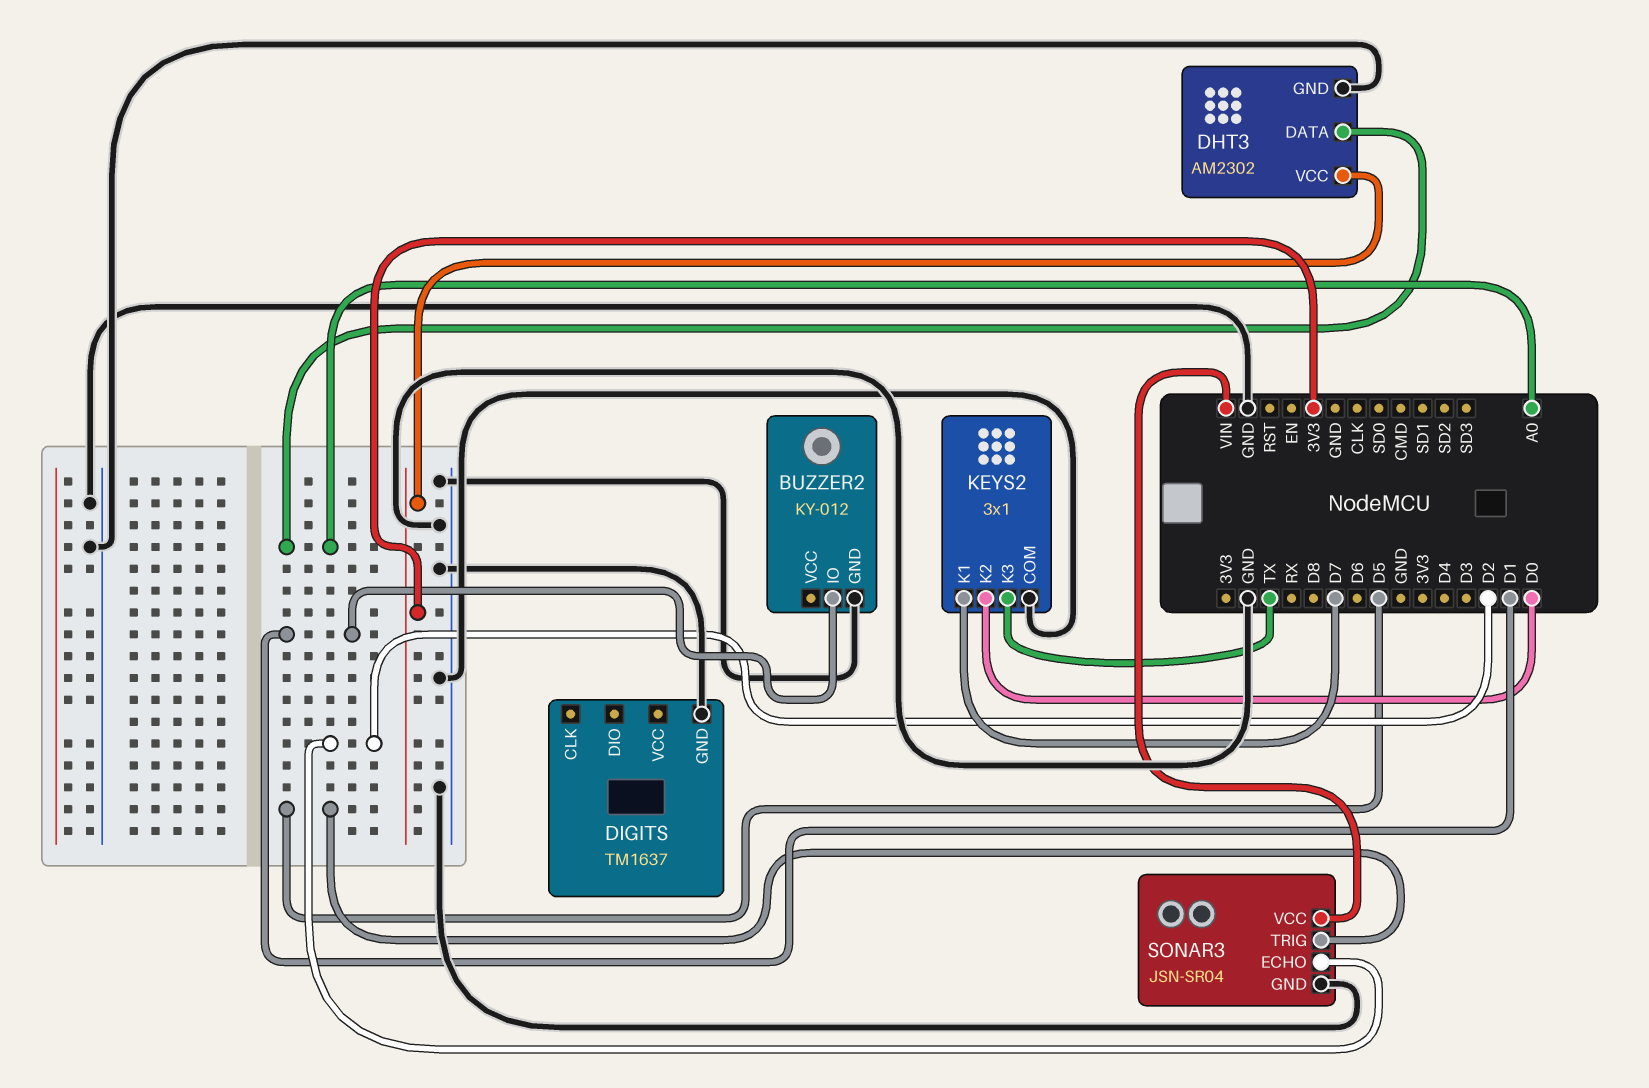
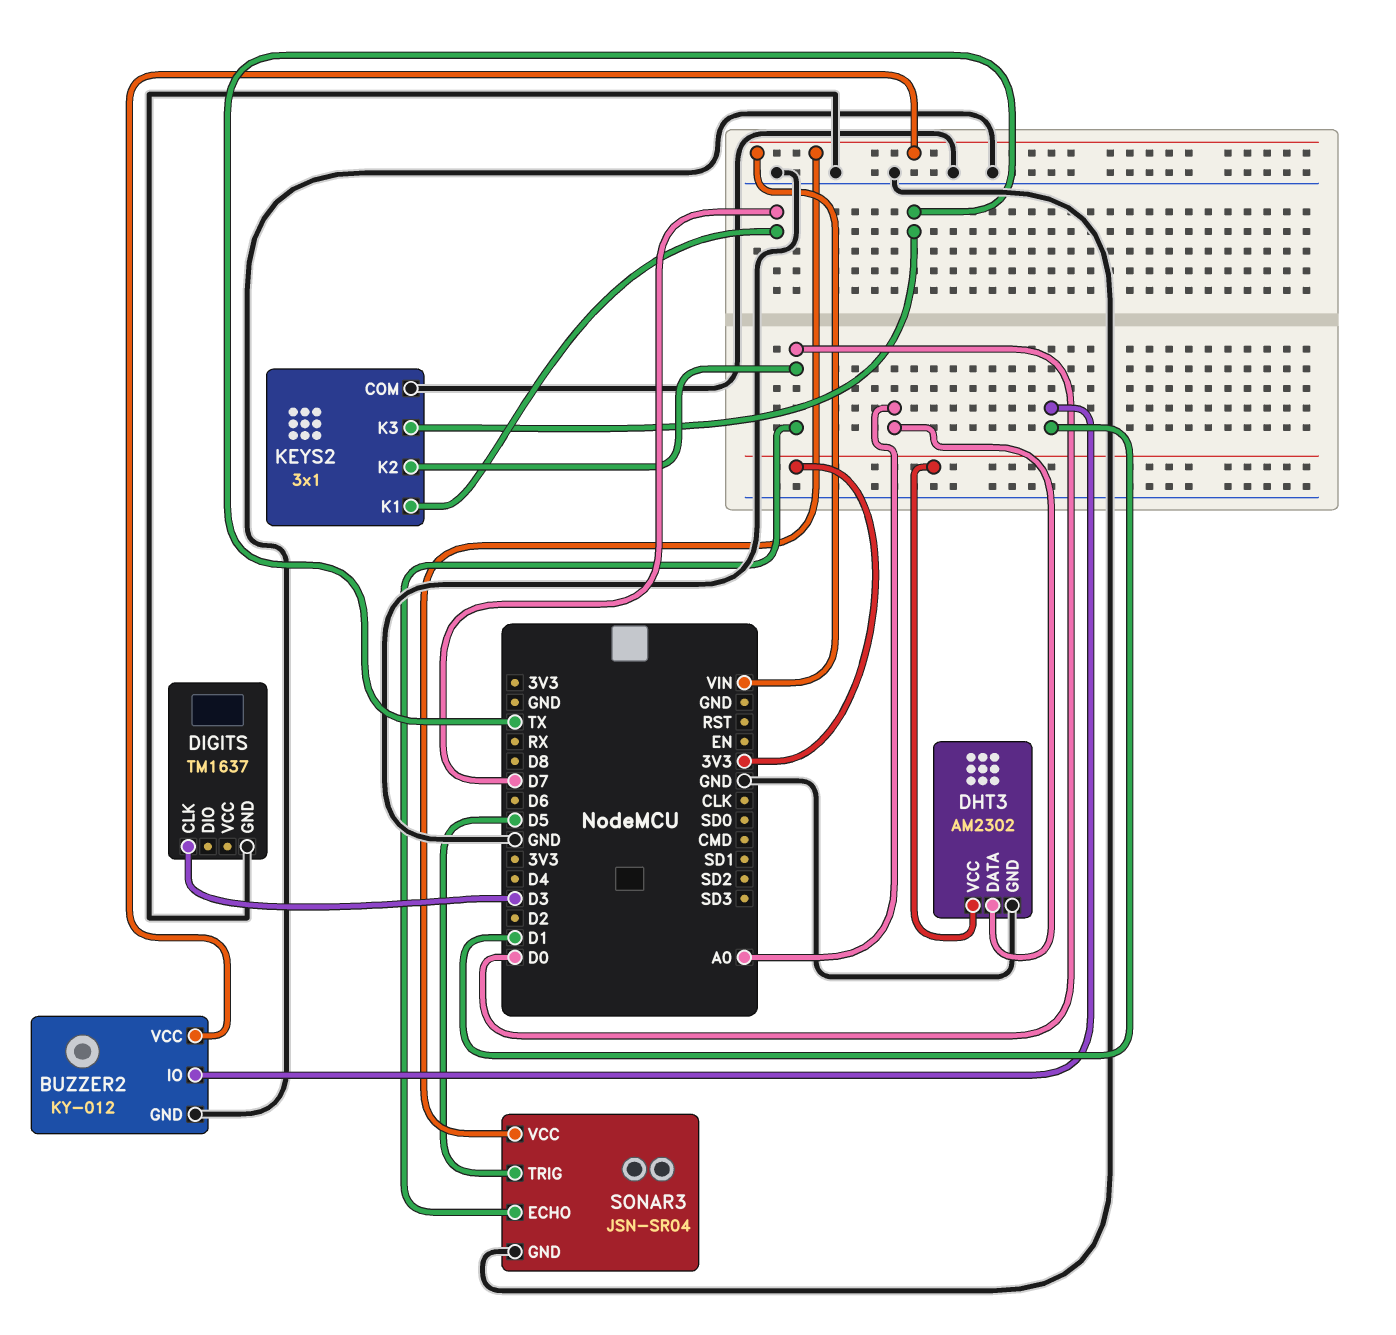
BUZZER2 pin VCC: none -> VIN
DIGITS pin CLK: none -> D3
SONAR3 pin ECHO: D2 -> D0

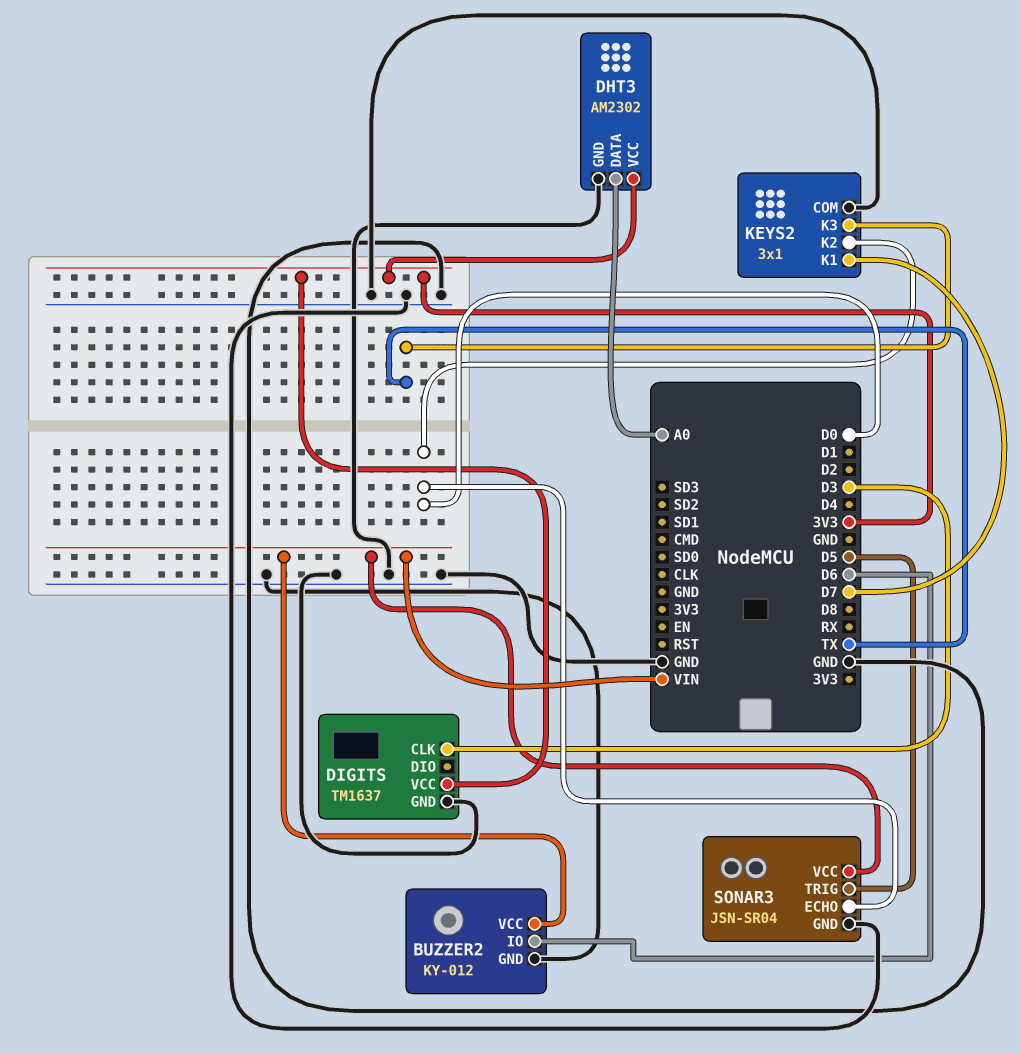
BUZZER2 pin IO: D1 -> D6
DIGITS pin VCC: none -> 3V3

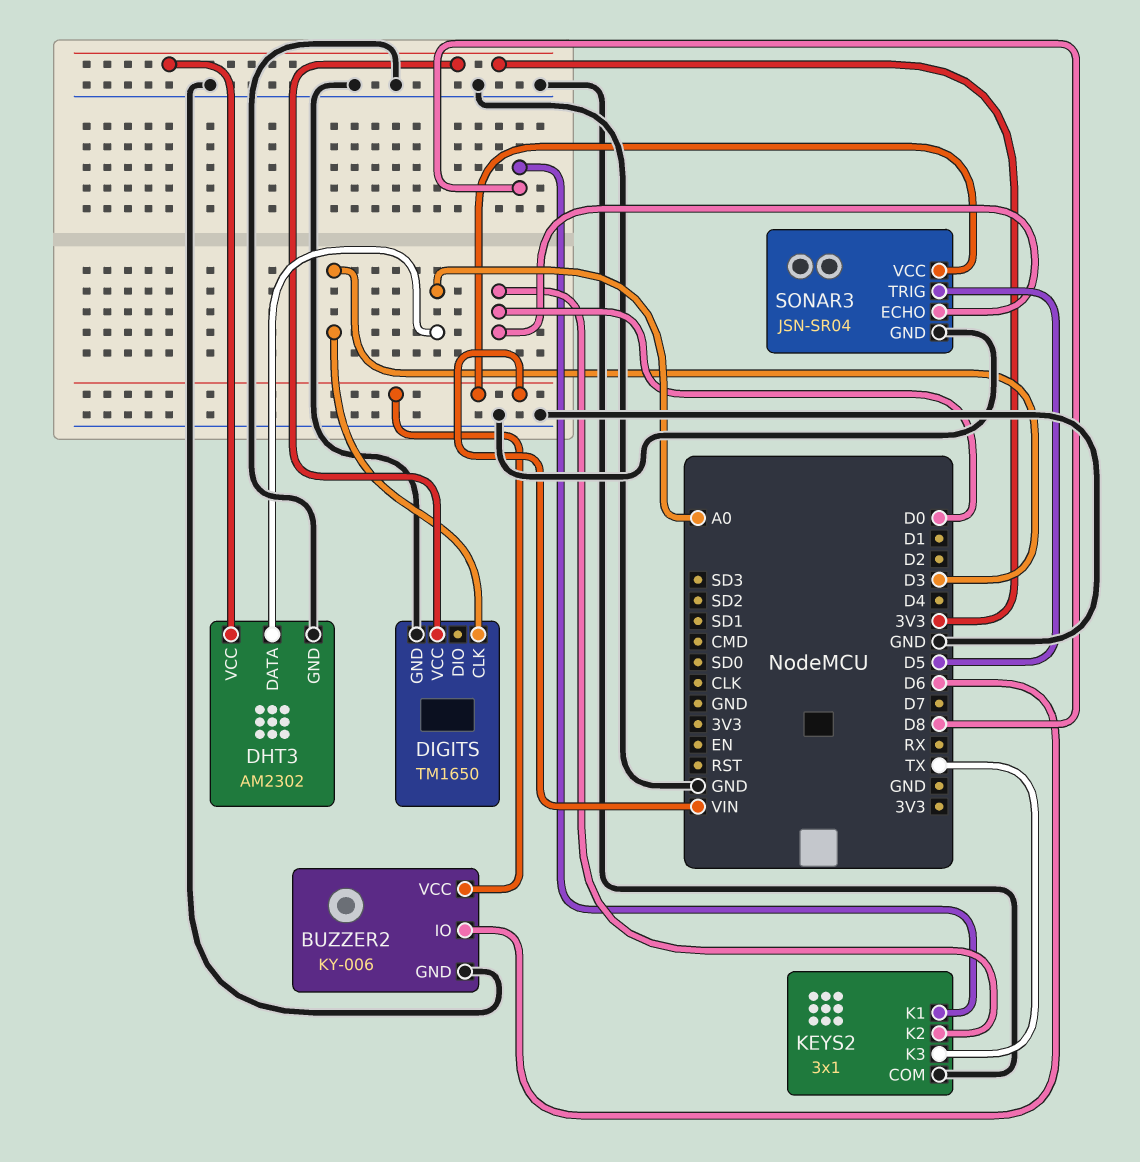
BUZZER2: KY-012 -> KY-006
DIGITS: TM1637 -> TM1650
KEYS2 pin K1: D7 -> D8

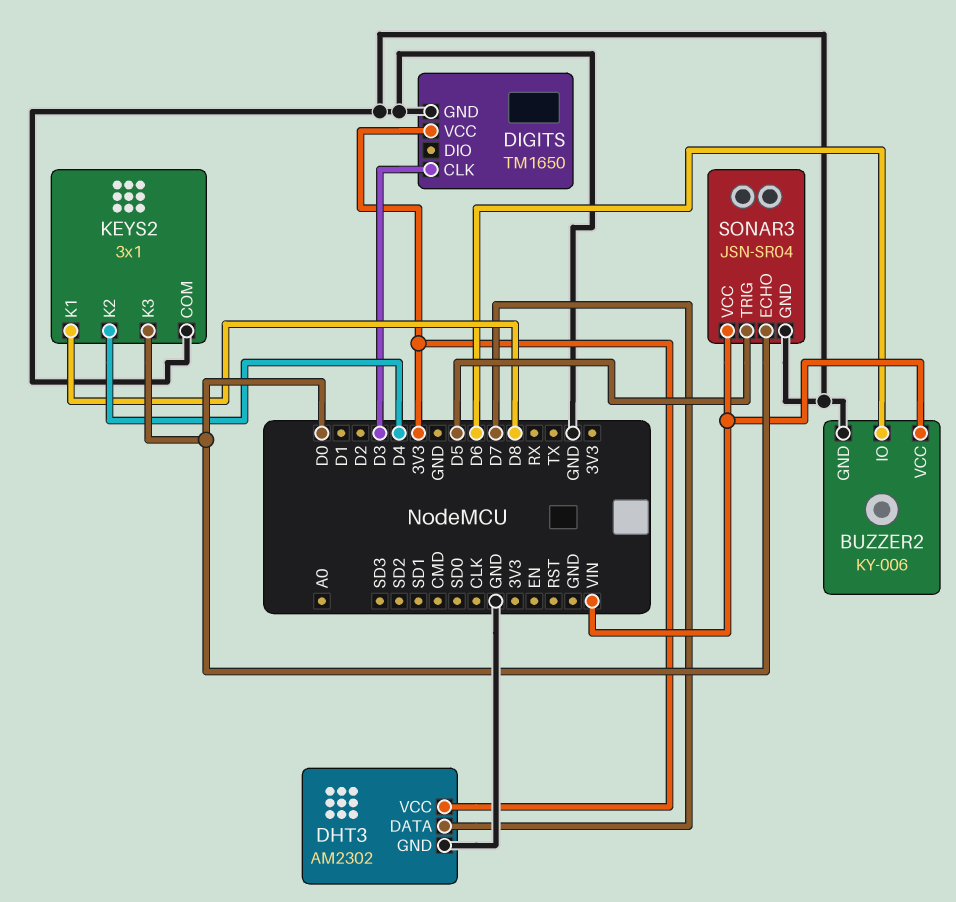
DHT3 pin DATA: A0 -> D7
KEYS2 pin K2: D0 -> D4
KEYS2 pin K3: TX -> D0

